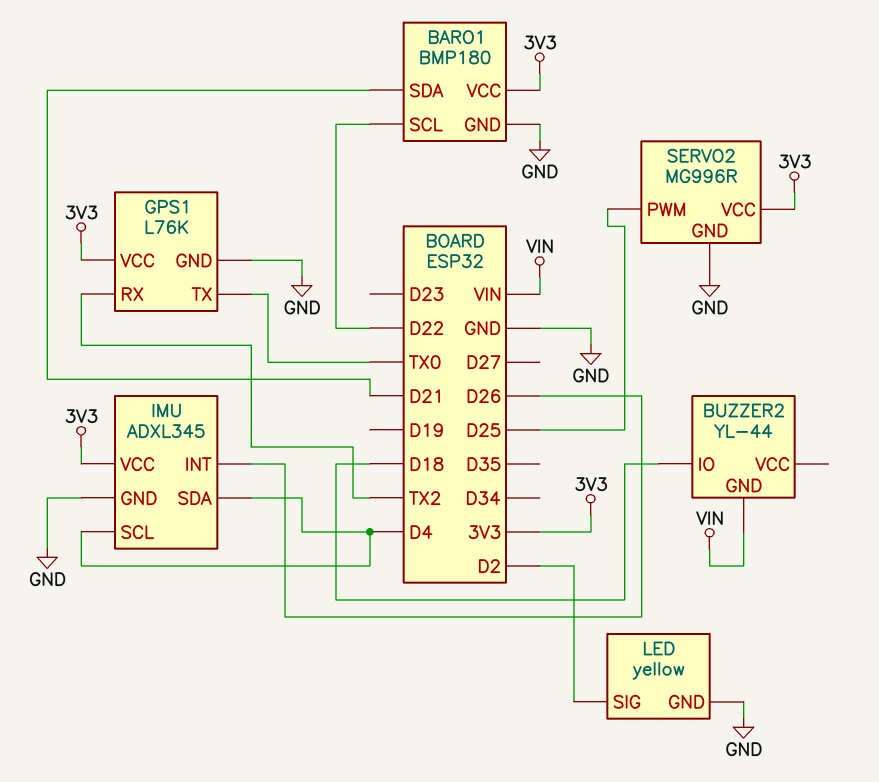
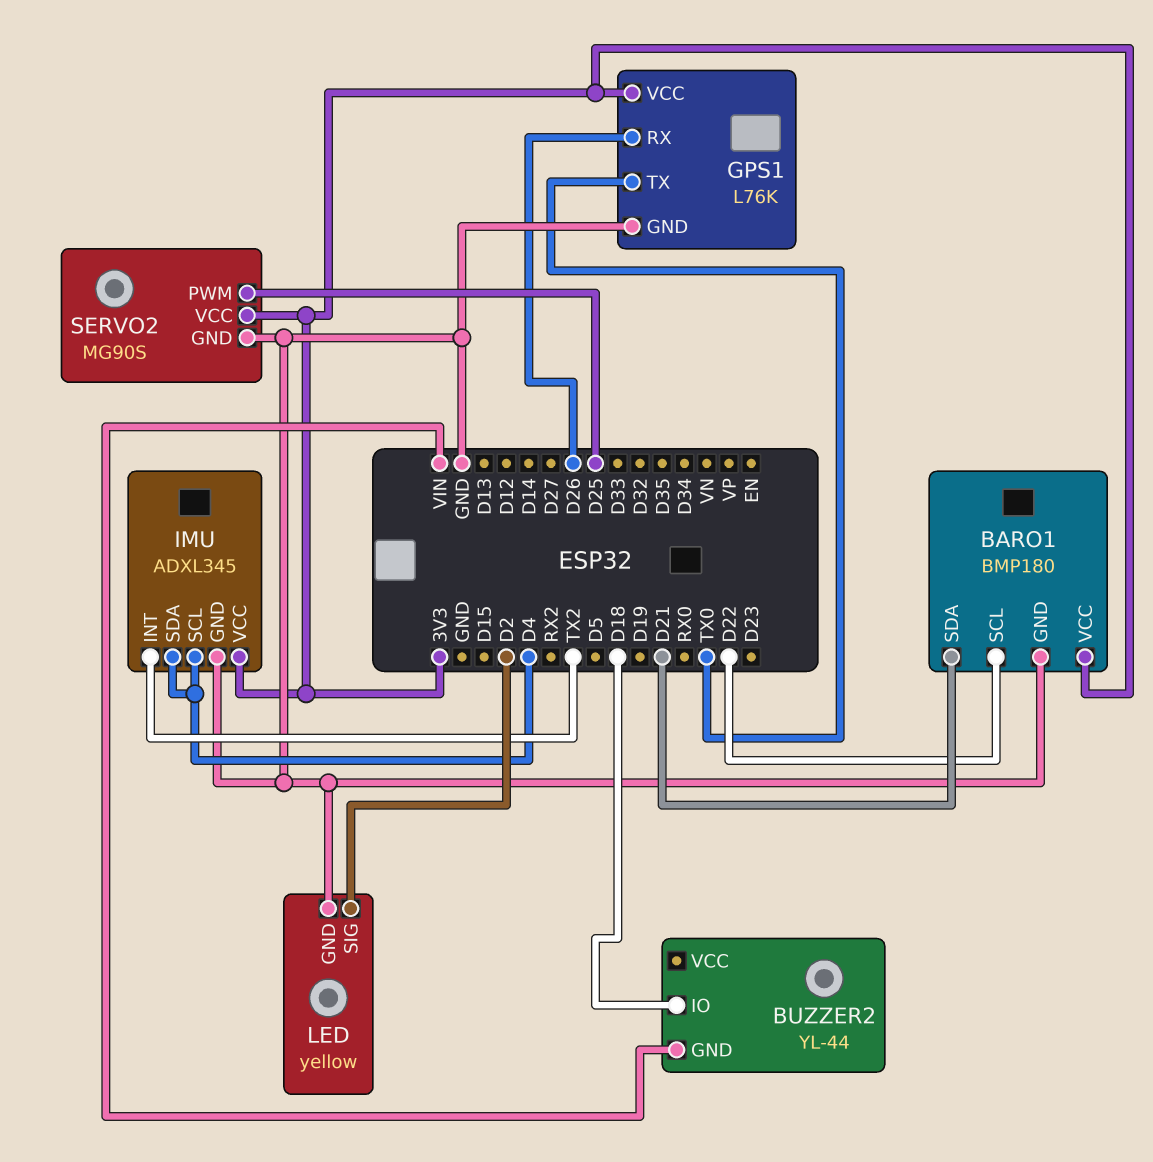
GPS1 pin RX: TX2 -> D26
IMU pin INT: D26 -> TX2
SERVO2: MG996R -> MG90S

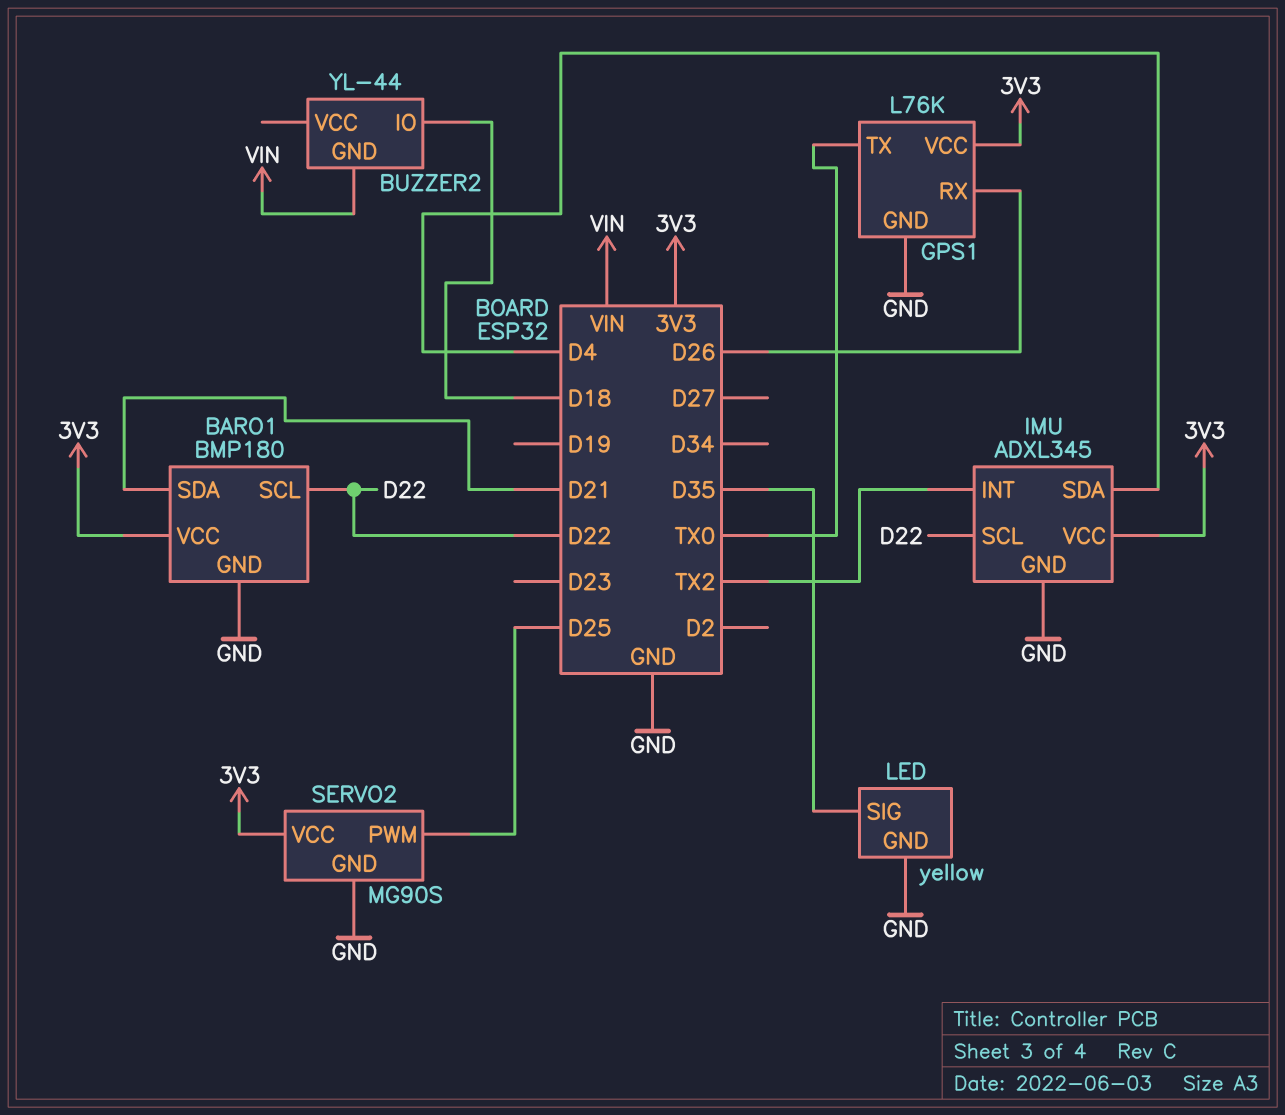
IMU pin SCL: D4 -> D22
LED pin SIG: D2 -> D35

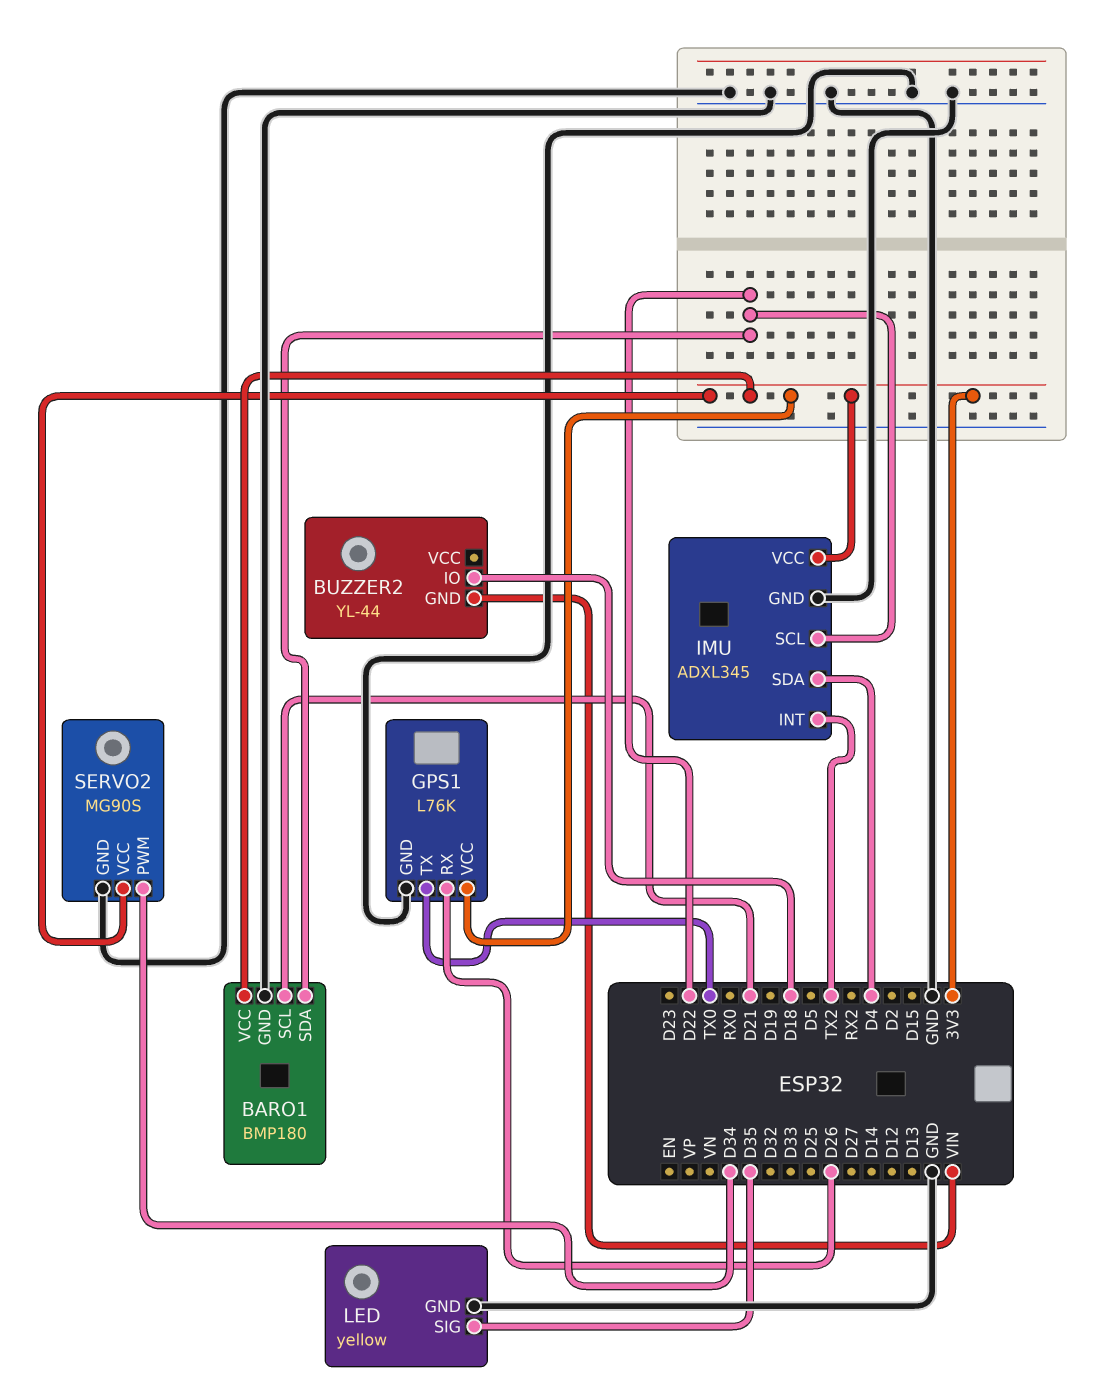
BARO1 pin SCL: D22 -> D21
BARO1 pin SDA: D21 -> D22
SERVO2 pin PWM: D25 -> D34

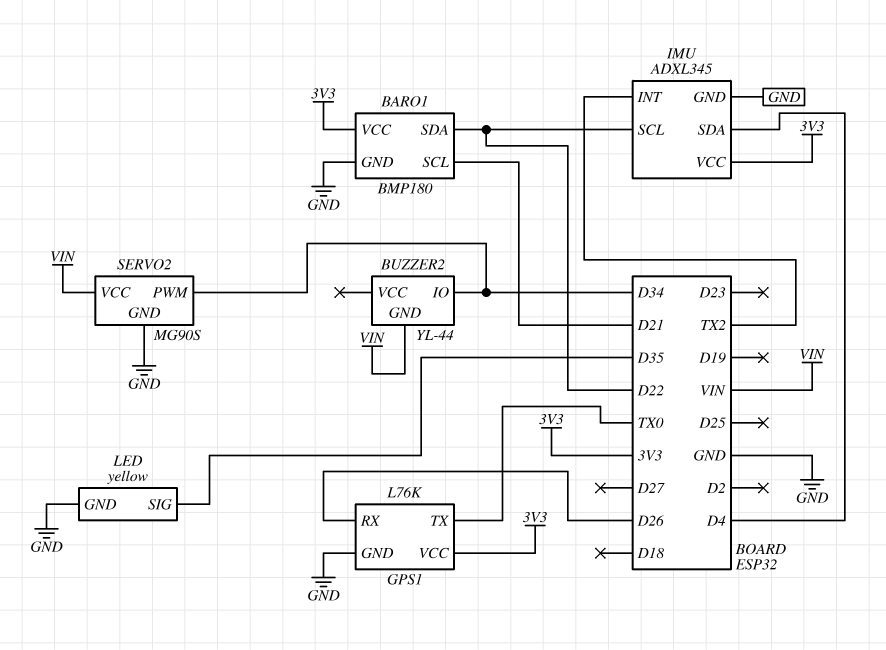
BUZZER2 pin IO: D18 -> D34
SERVO2 pin VCC: 3V3 -> VIN

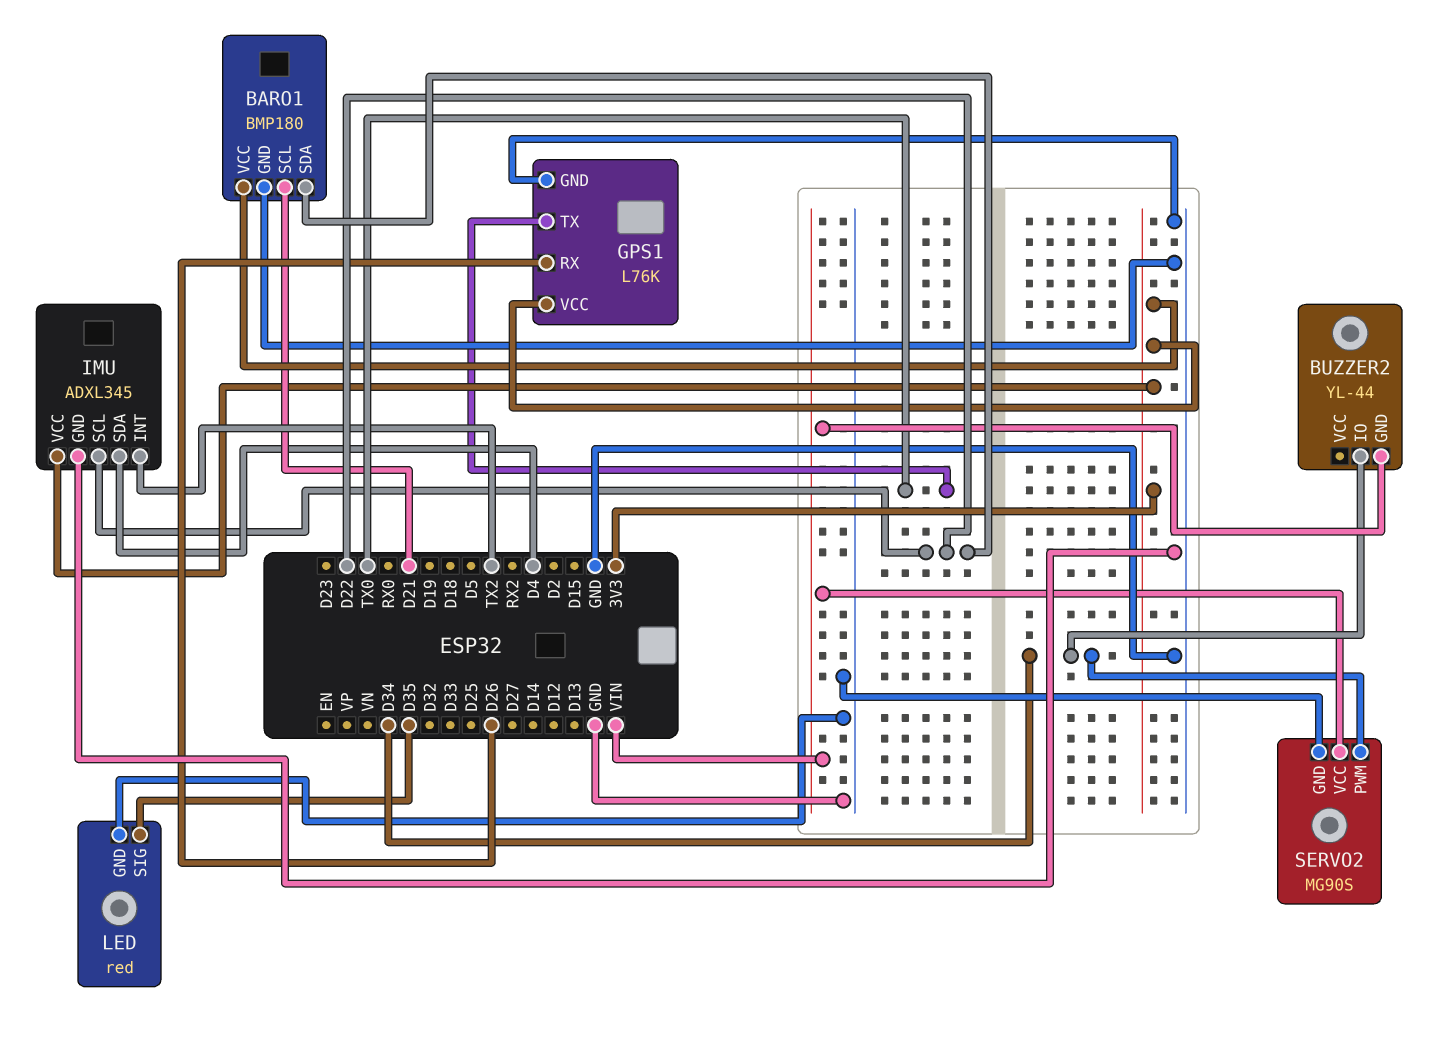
LED: yellow -> red

